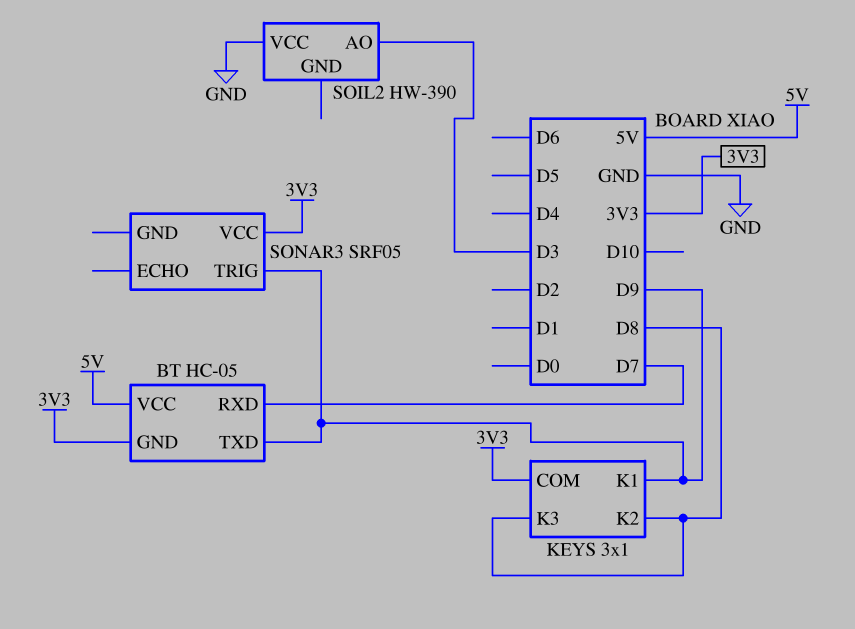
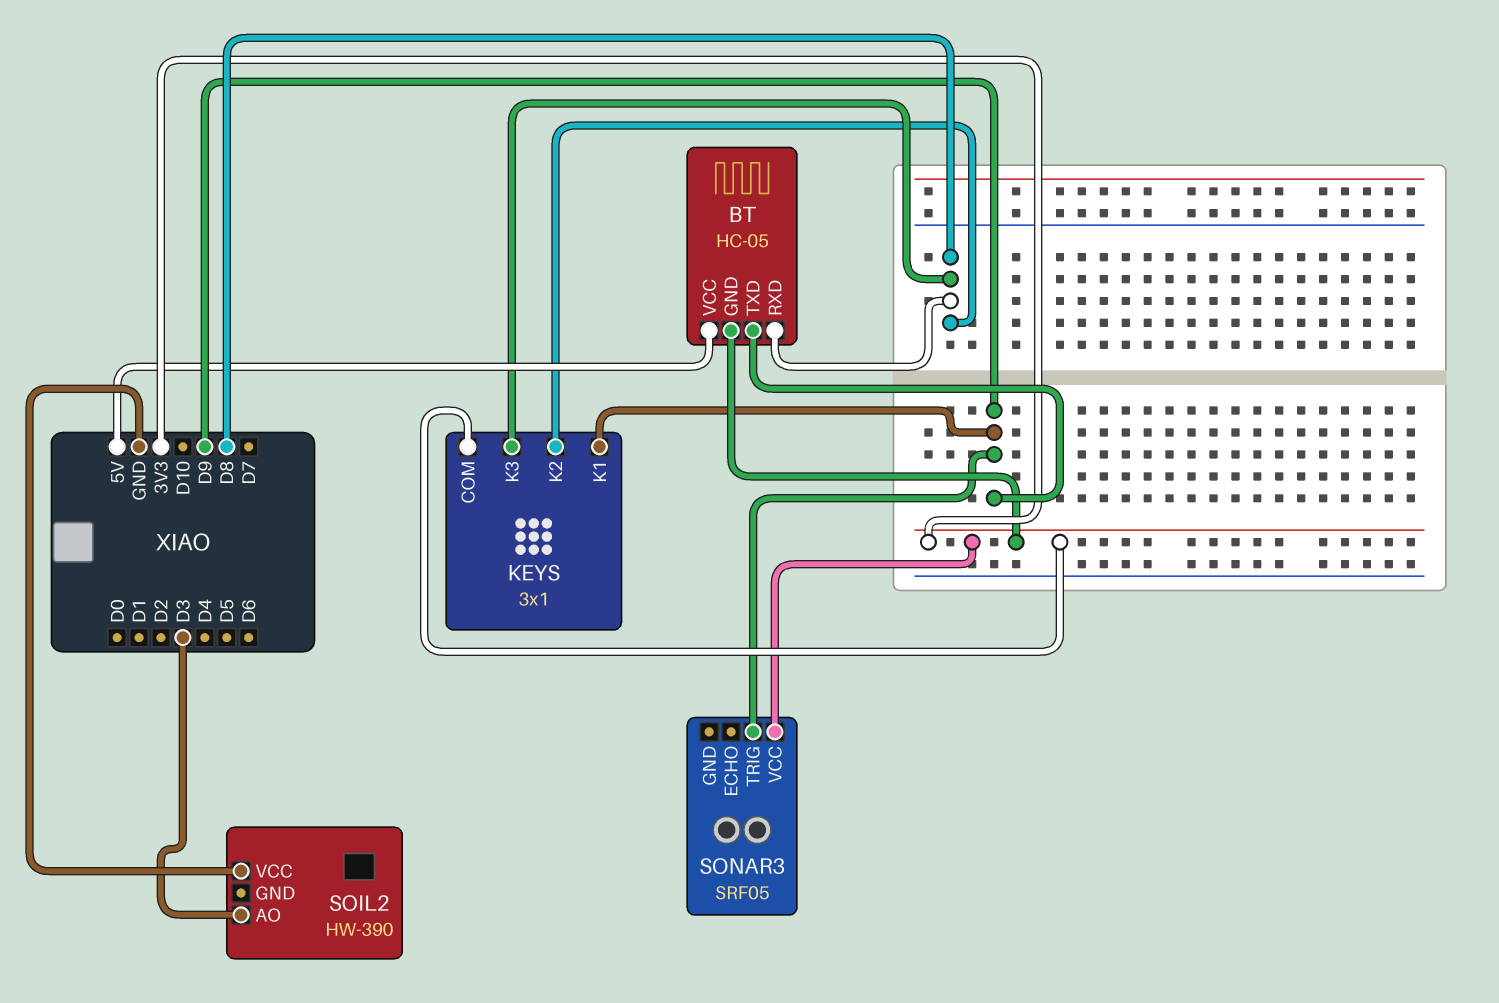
BT pin RXD: D7 -> D8

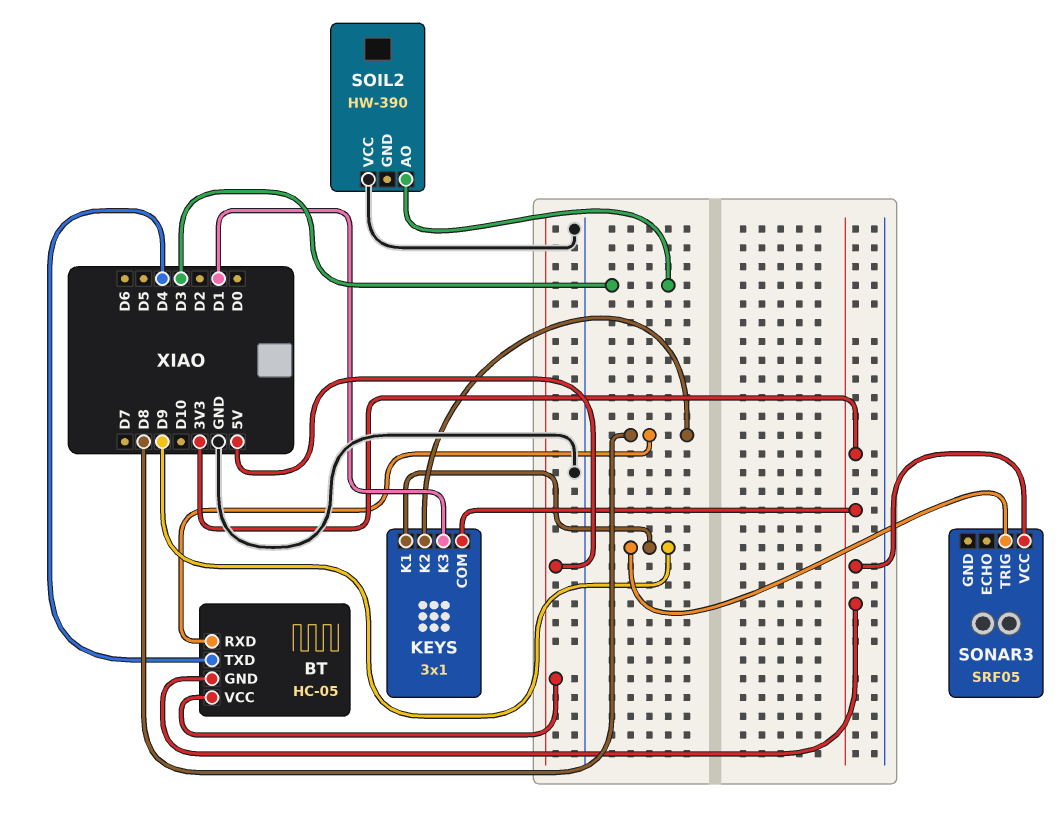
BT pin TXD: D9 -> D4
KEYS pin K3: D8 -> D1

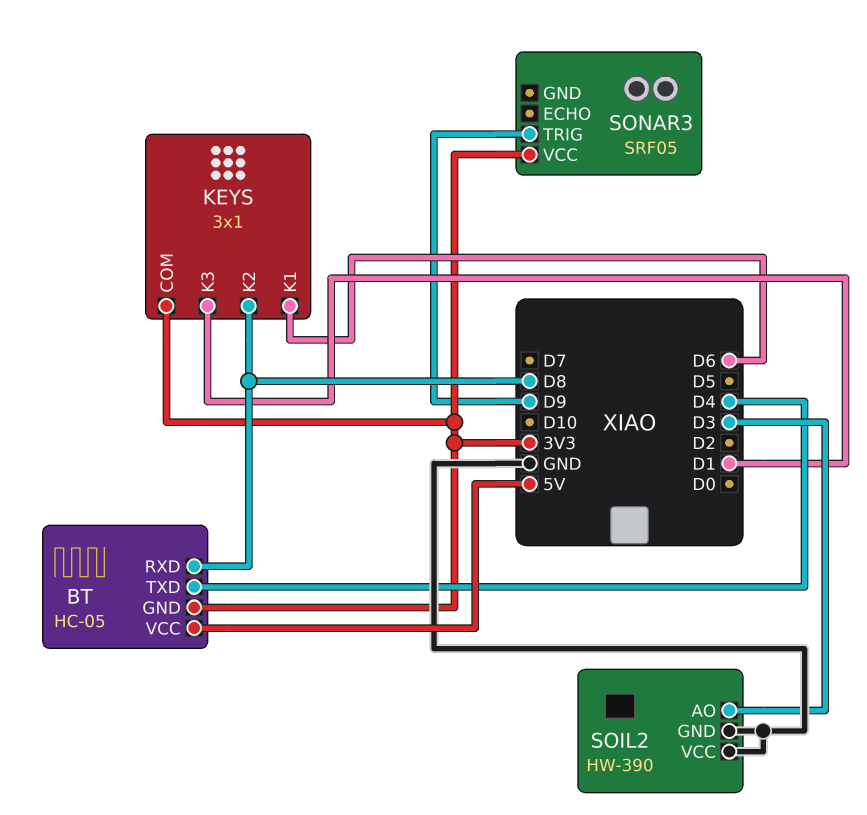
KEYS pin K1: D9 -> D6
SOIL2 pin GND: none -> GND

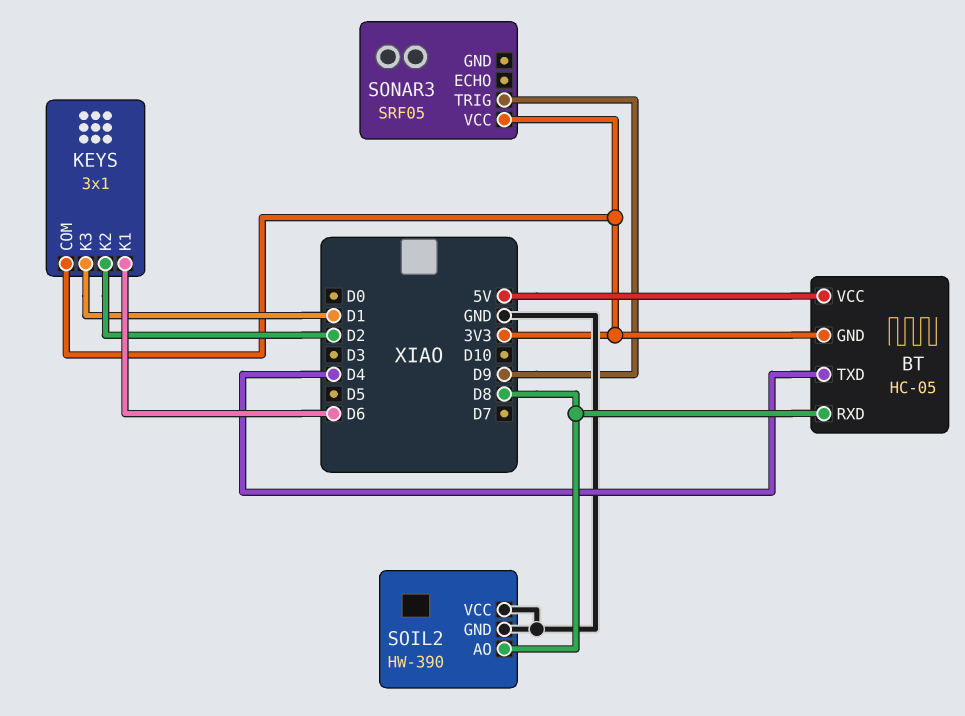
KEYS pin K2: D8 -> D2
SOIL2 pin AO: D3 -> D8

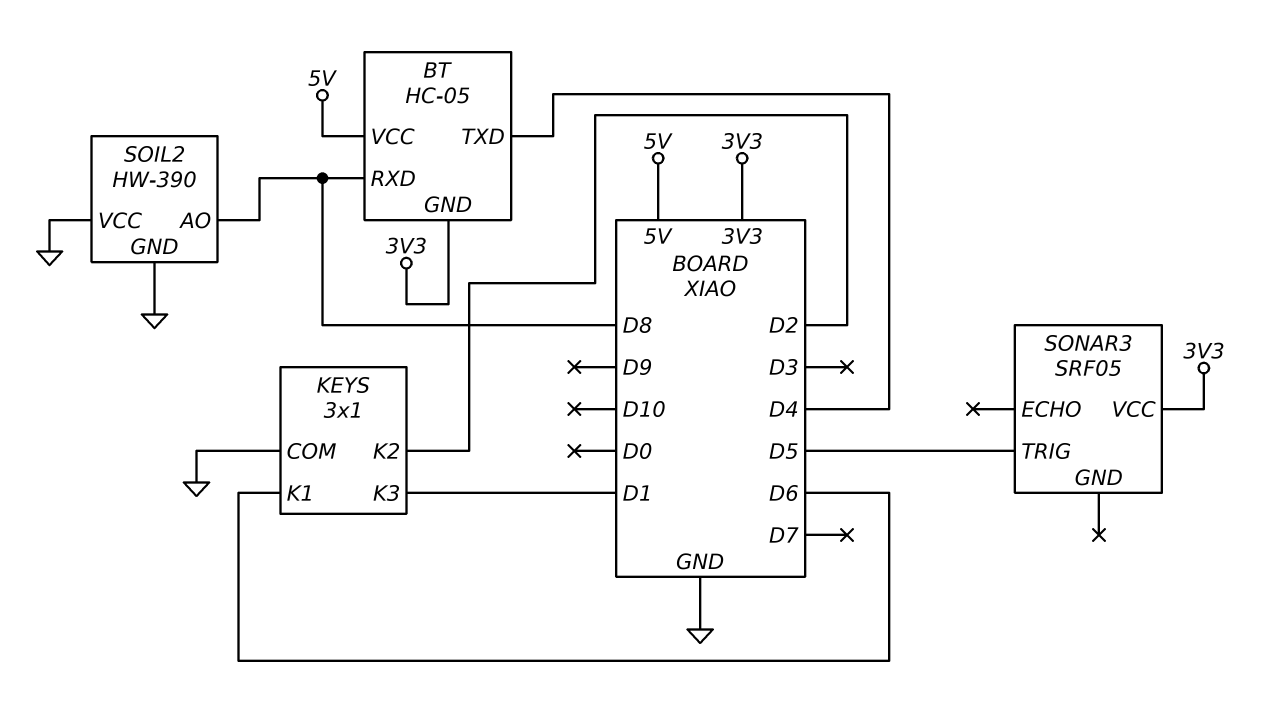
KEYS pin COM: 3V3 -> GND
SONAR3 pin TRIG: D9 -> D5

